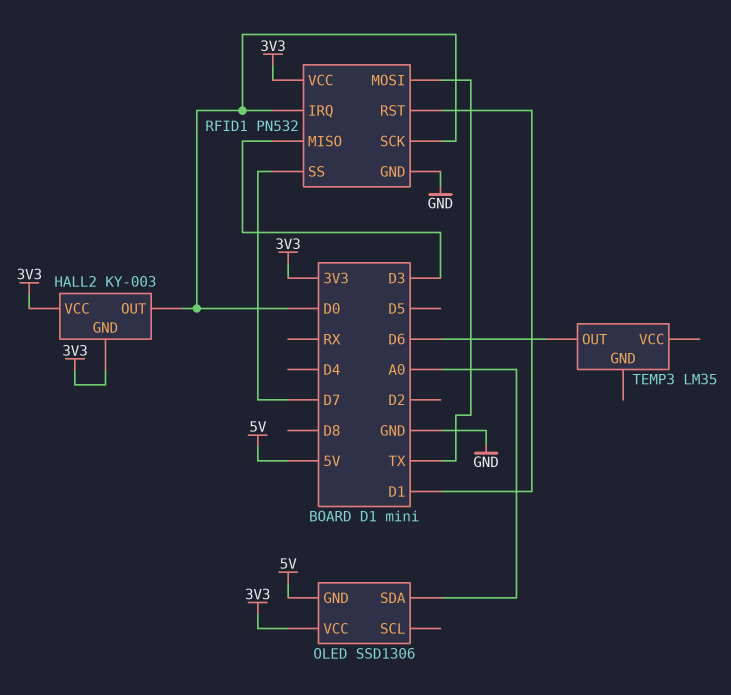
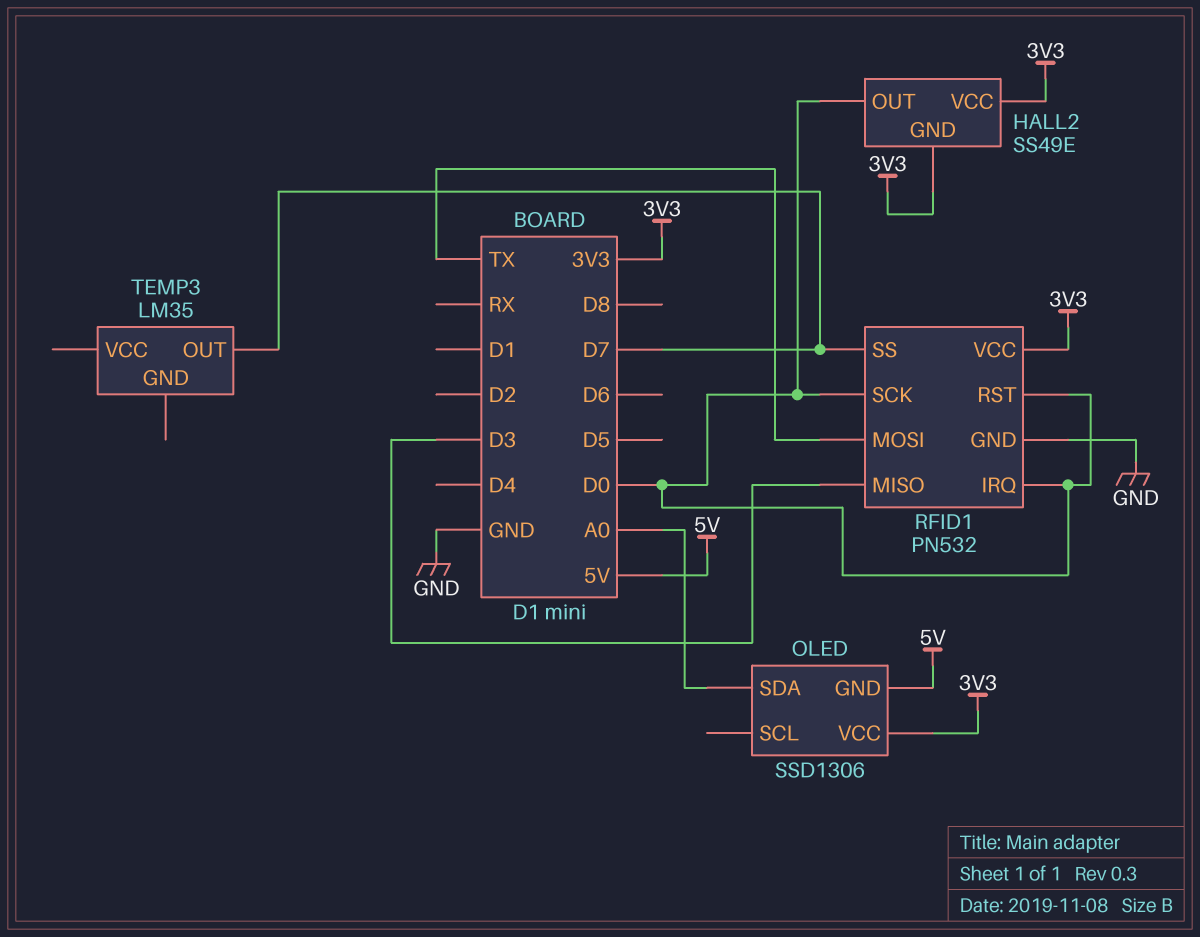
HALL2: KY-003 -> SS49E
RFID1 pin RST: D1 -> D0
TEMP3 pin OUT: D6 -> D7

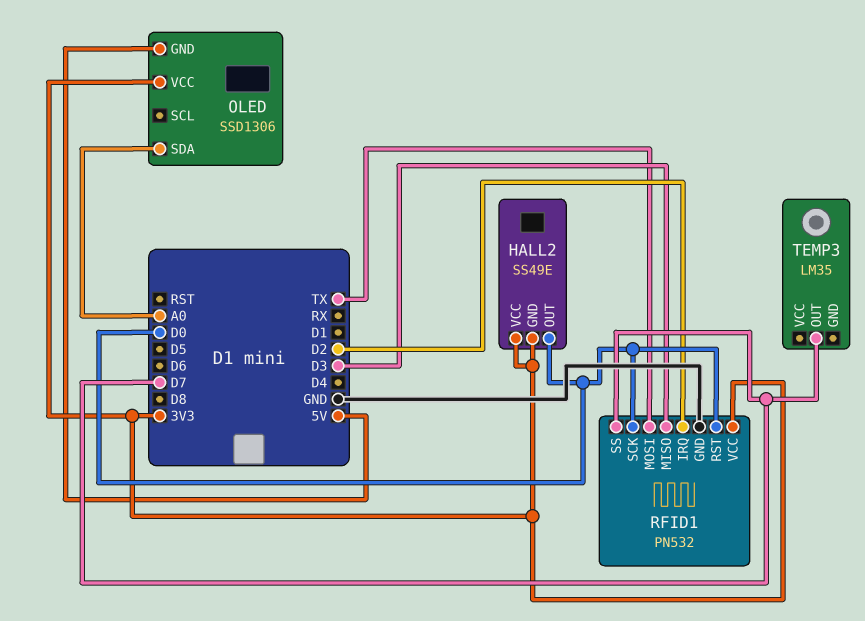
RFID1 pin IRQ: D0 -> D2

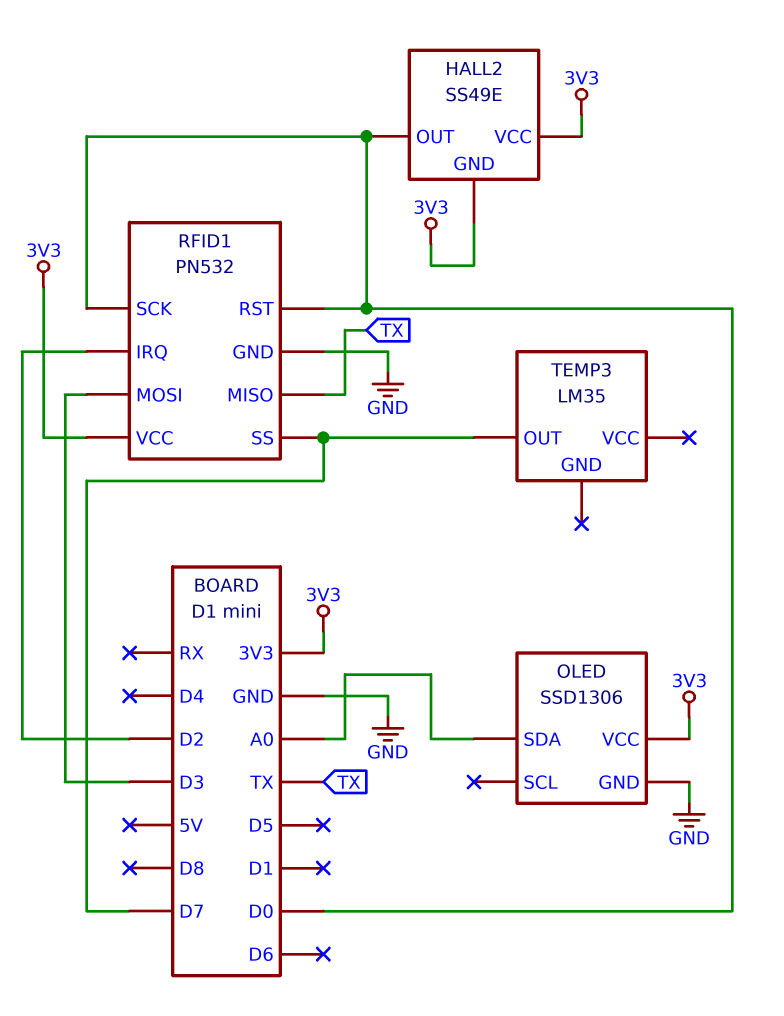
OLED pin GND: 5V -> GND
RFID1 pin MISO: D3 -> TX
RFID1 pin MOSI: TX -> D3

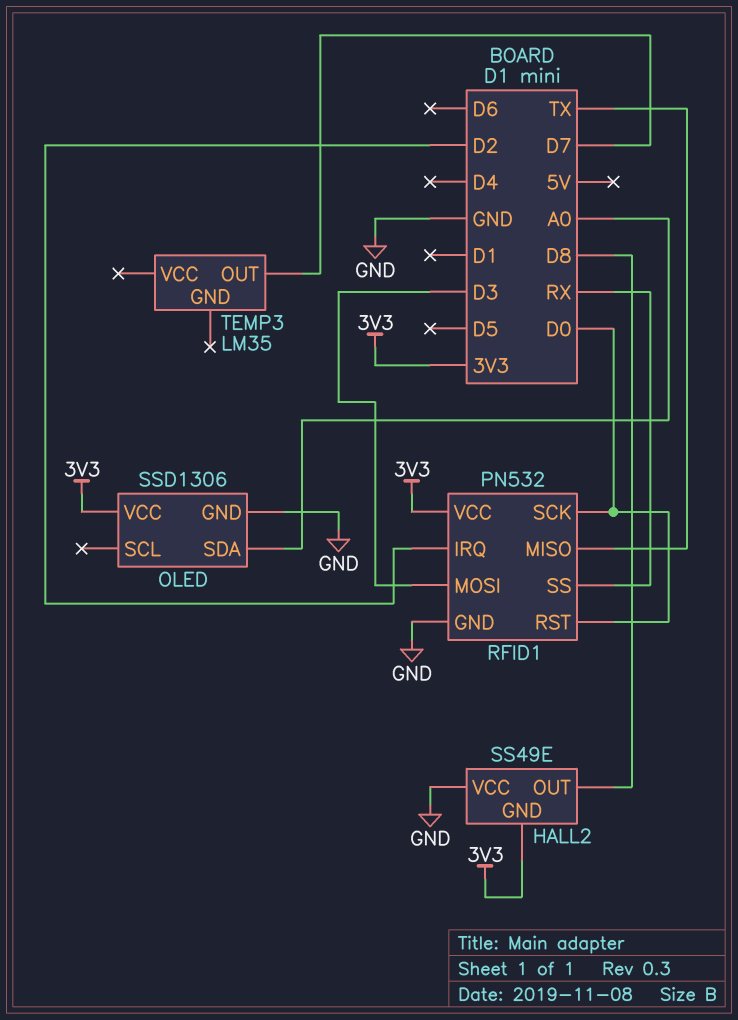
HALL2 pin OUT: D0 -> D8
HALL2 pin VCC: 3V3 -> GND
RFID1 pin SS: D7 -> RX

